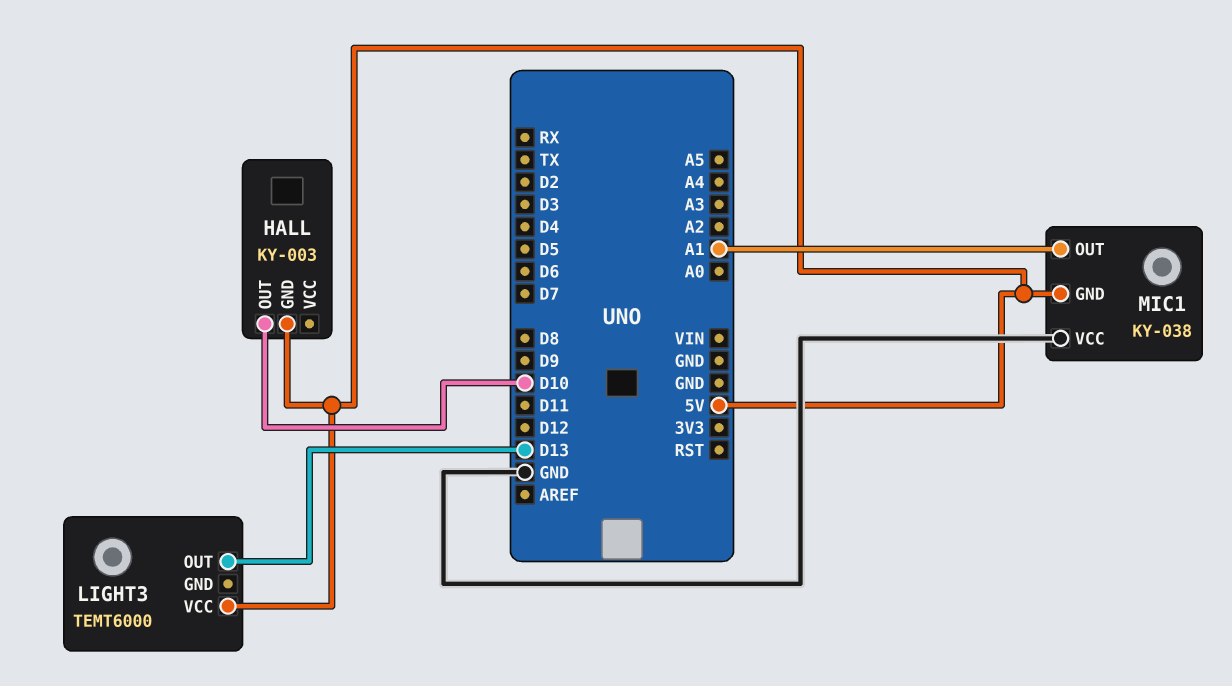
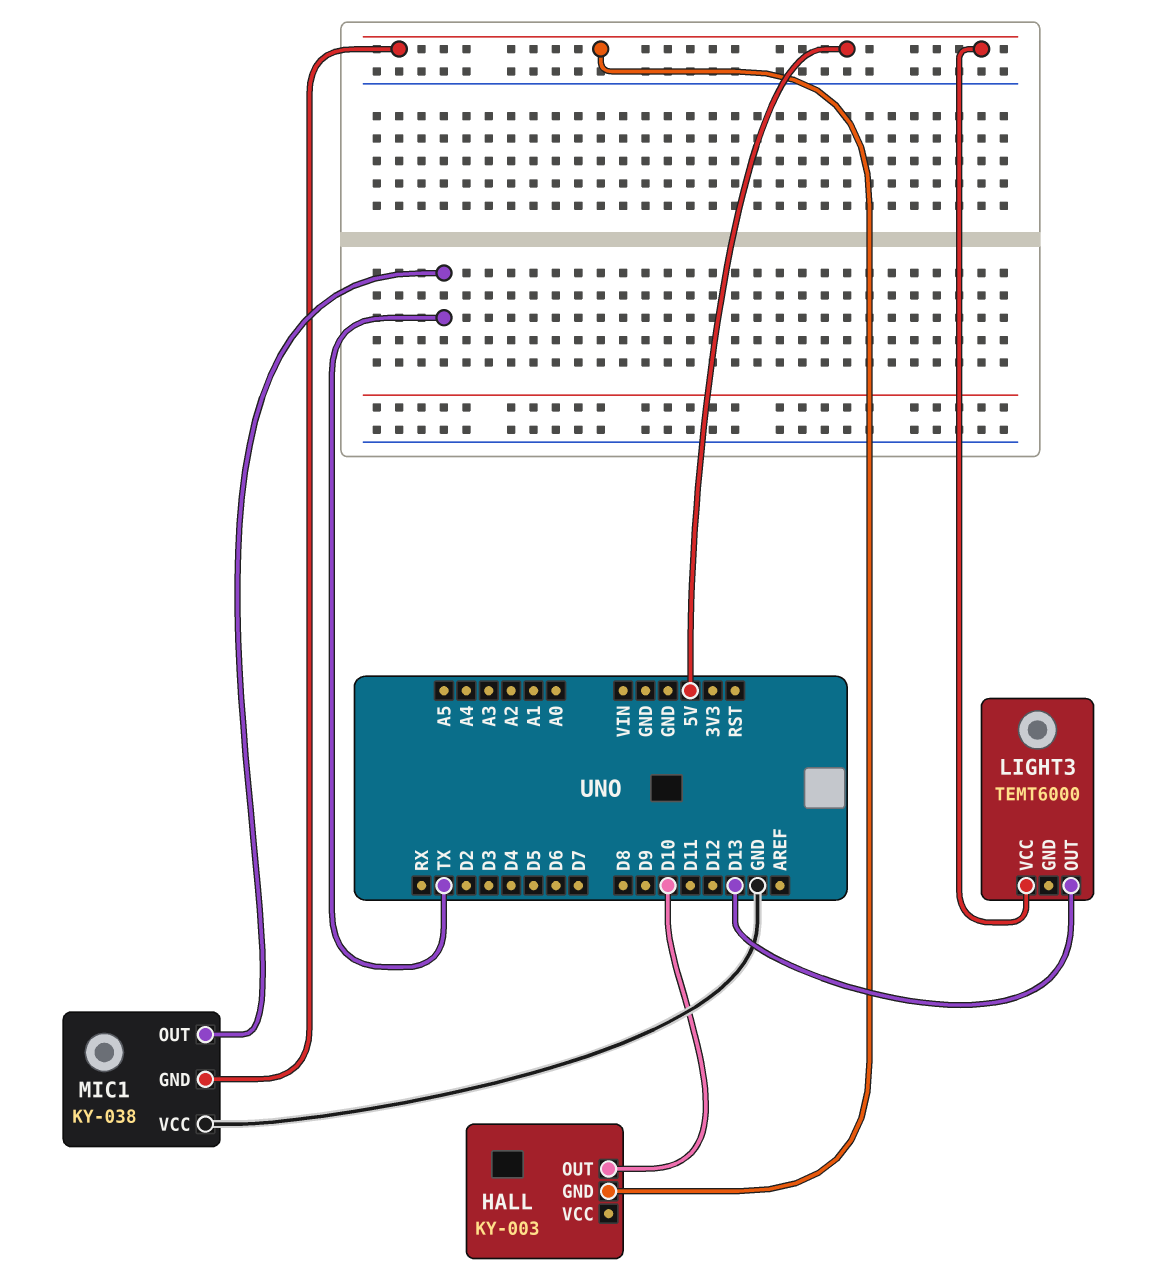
MIC1 pin OUT: A1 -> TX

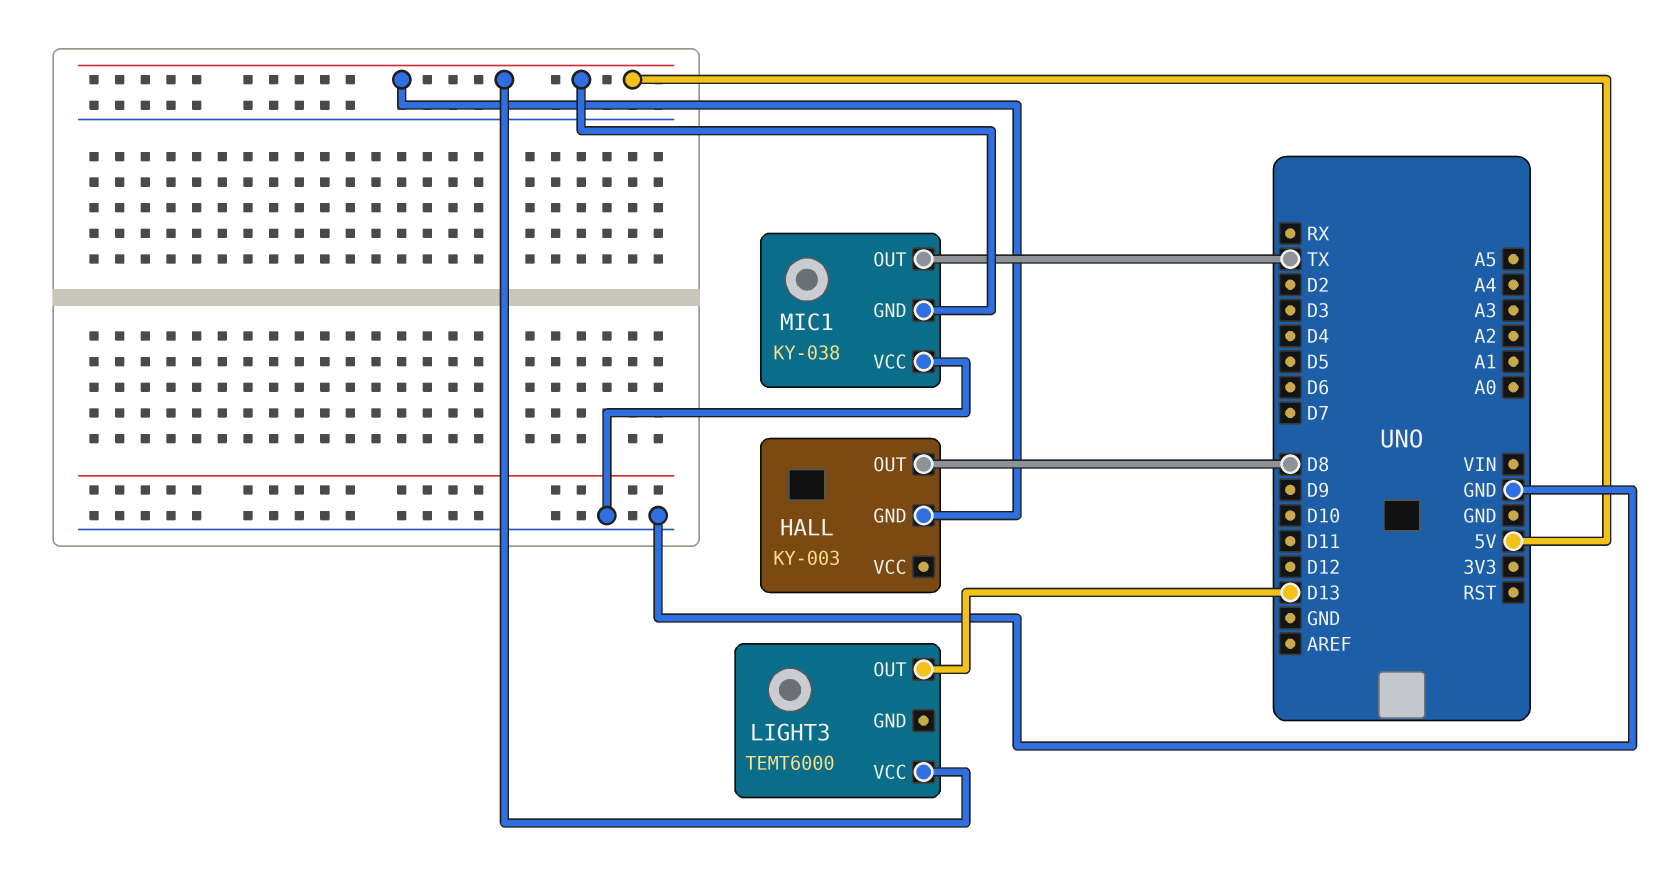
HALL pin OUT: D10 -> D8

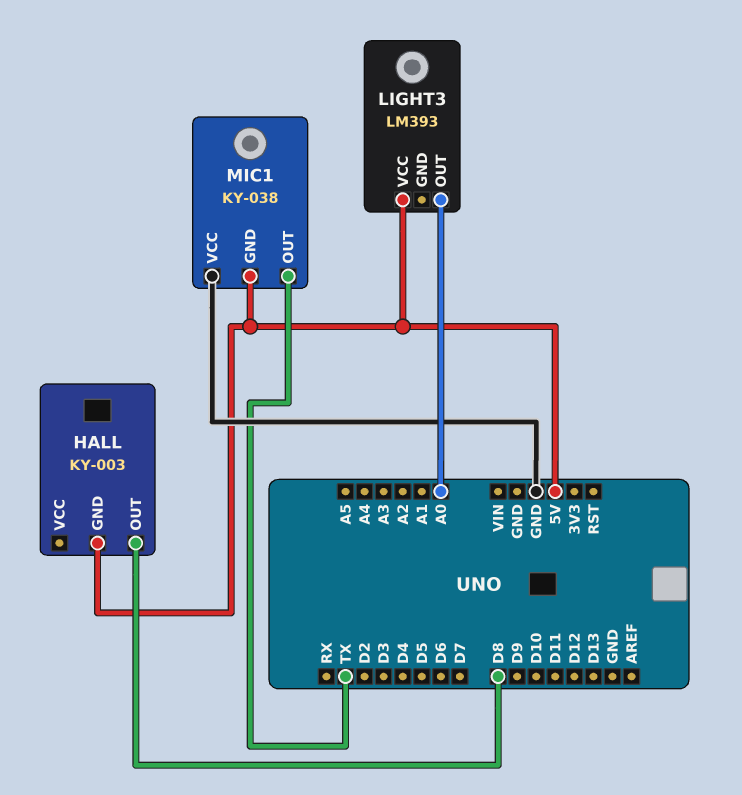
LIGHT3: TEMT6000 -> LM393
LIGHT3 pin OUT: D13 -> A0

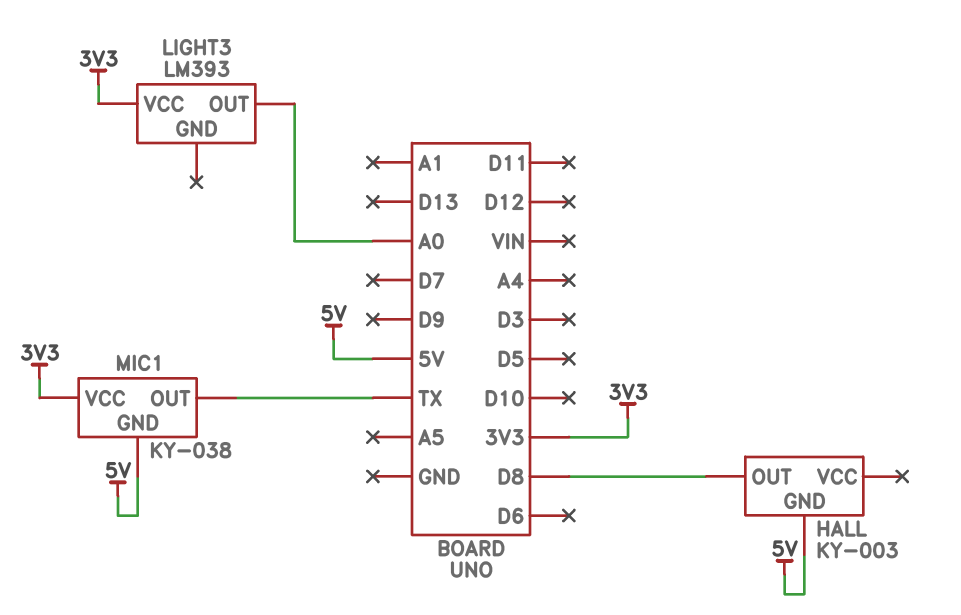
LIGHT3 pin VCC: 5V -> 3V3
MIC1 pin VCC: GND -> 3V3

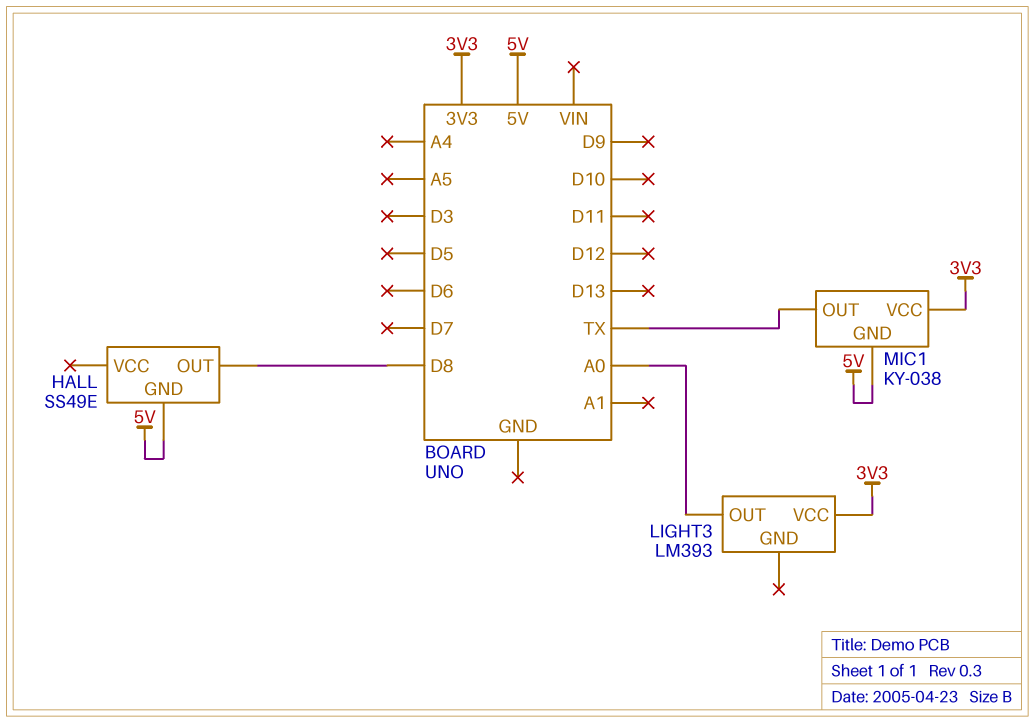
HALL: KY-003 -> SS49E

